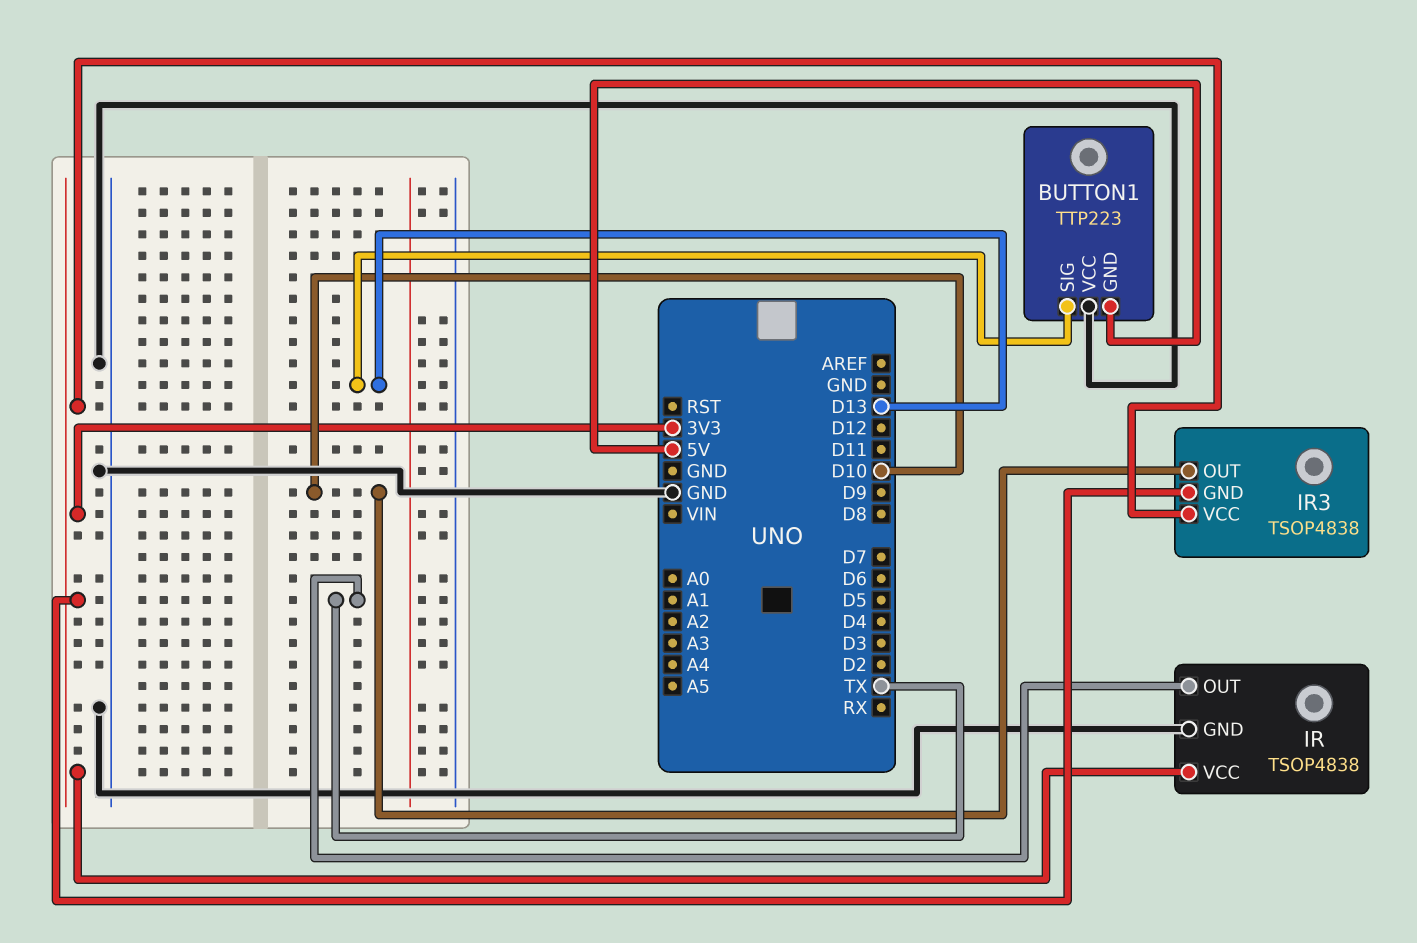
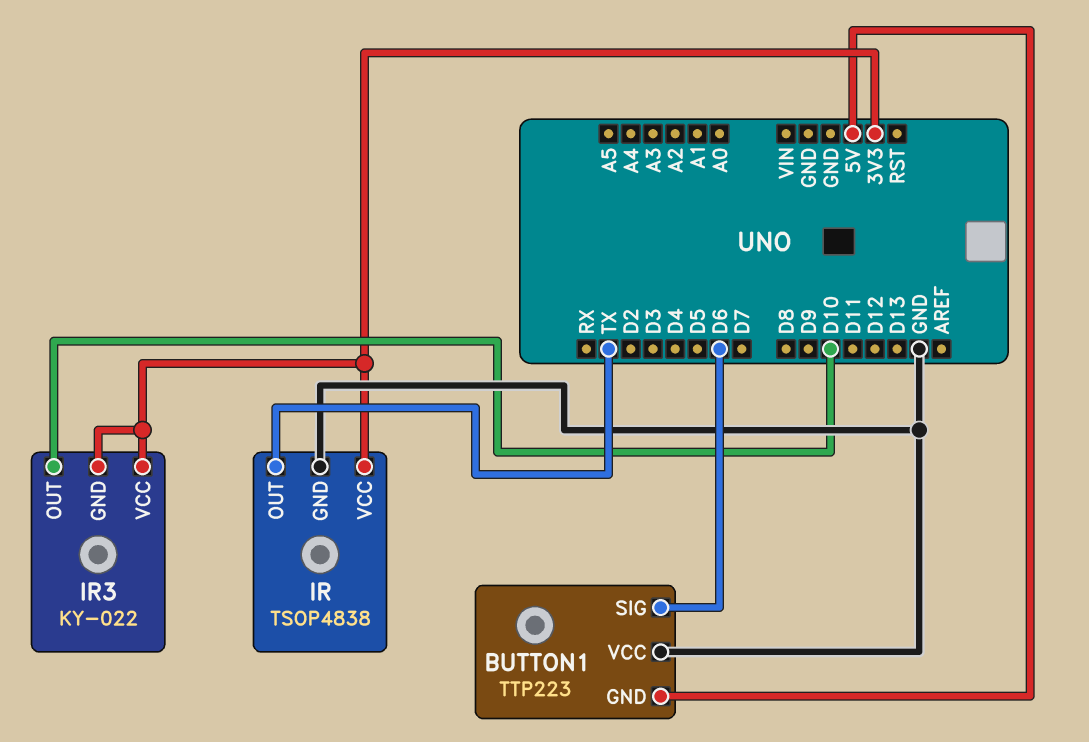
BUTTON1 pin SIG: D13 -> D6
IR3: TSOP4838 -> KY-022

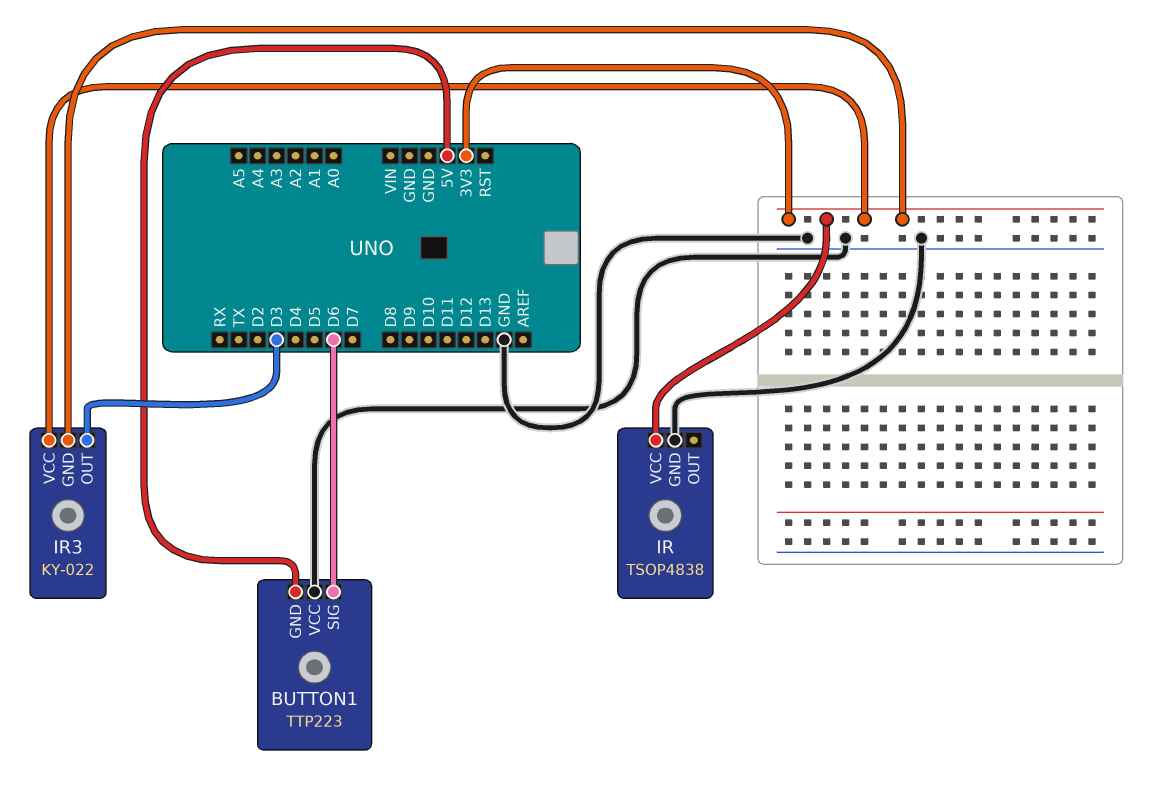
IR pin OUT: TX -> none
IR3 pin OUT: D10 -> D3

